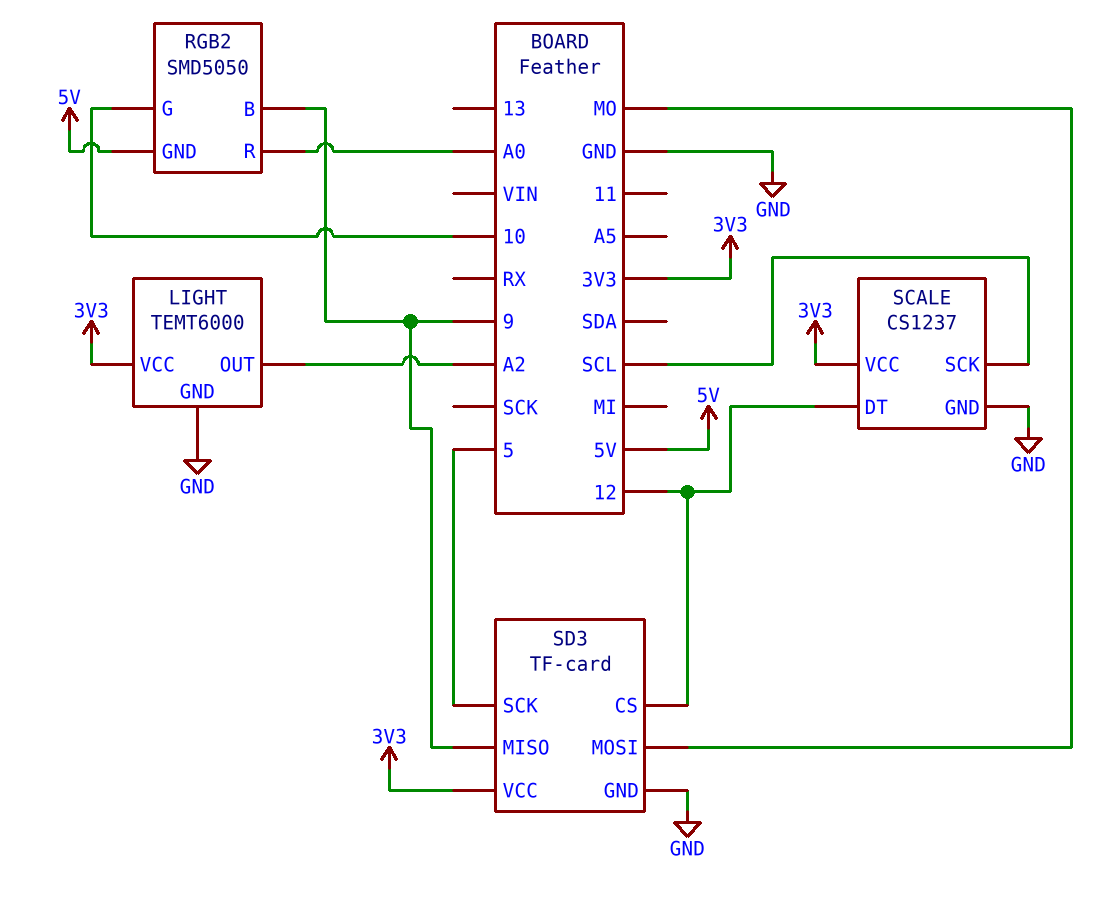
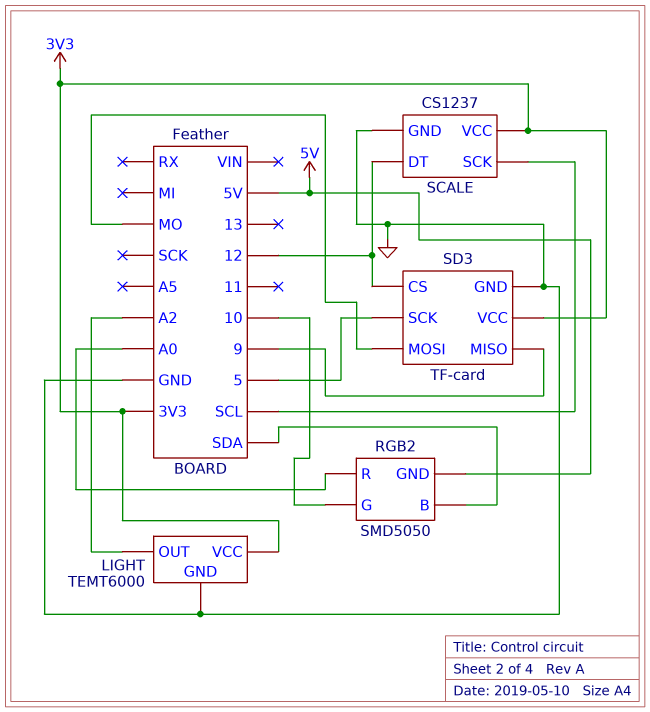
RGB2 pin B: 9 -> SDA

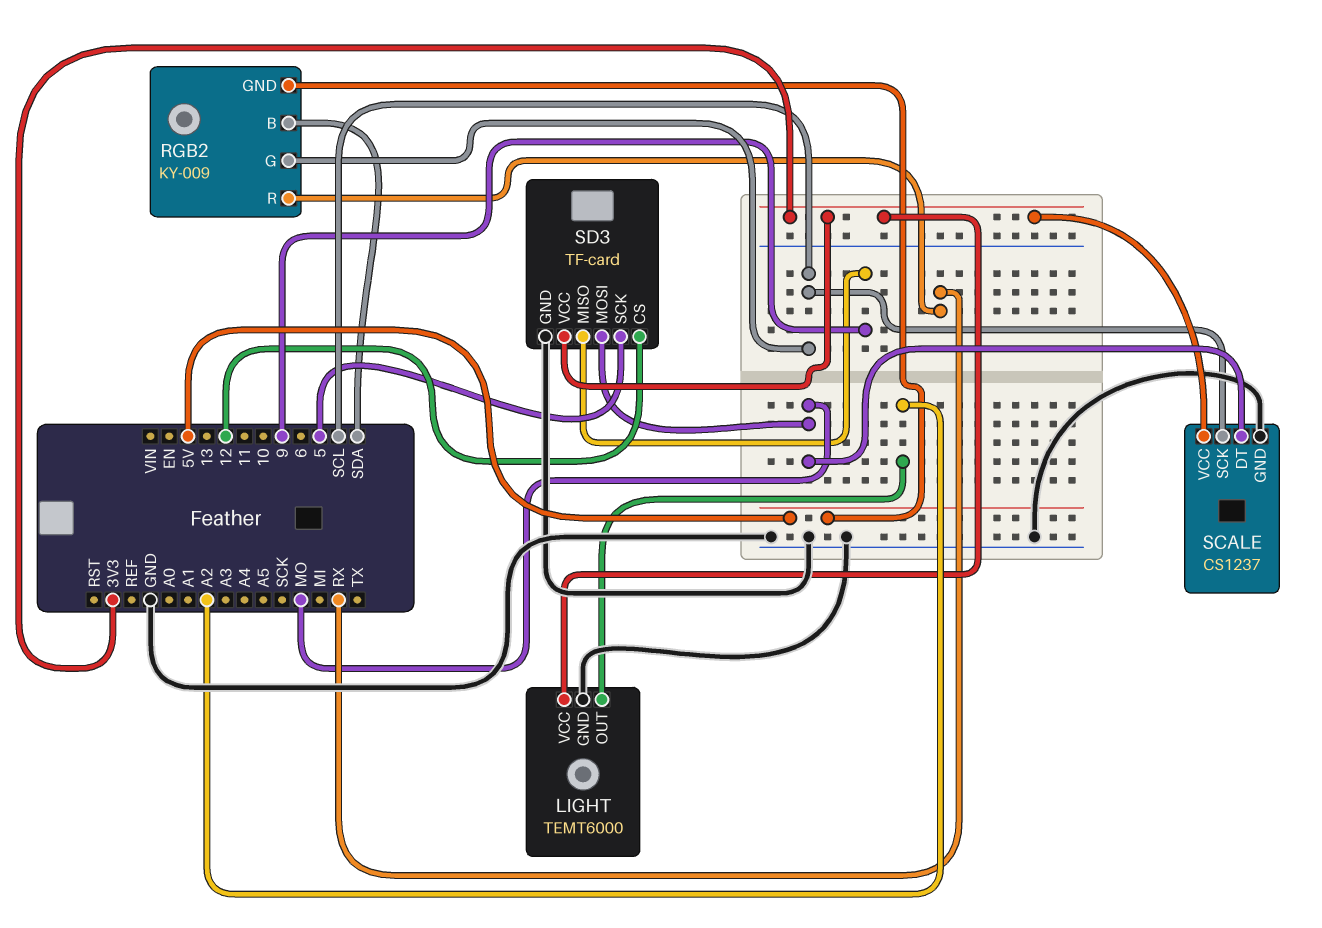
RGB2: SMD5050 -> KY-009
RGB2 pin G: 10 -> SCL
RGB2 pin R: A0 -> RX
SCALE pin DT: 12 -> MO

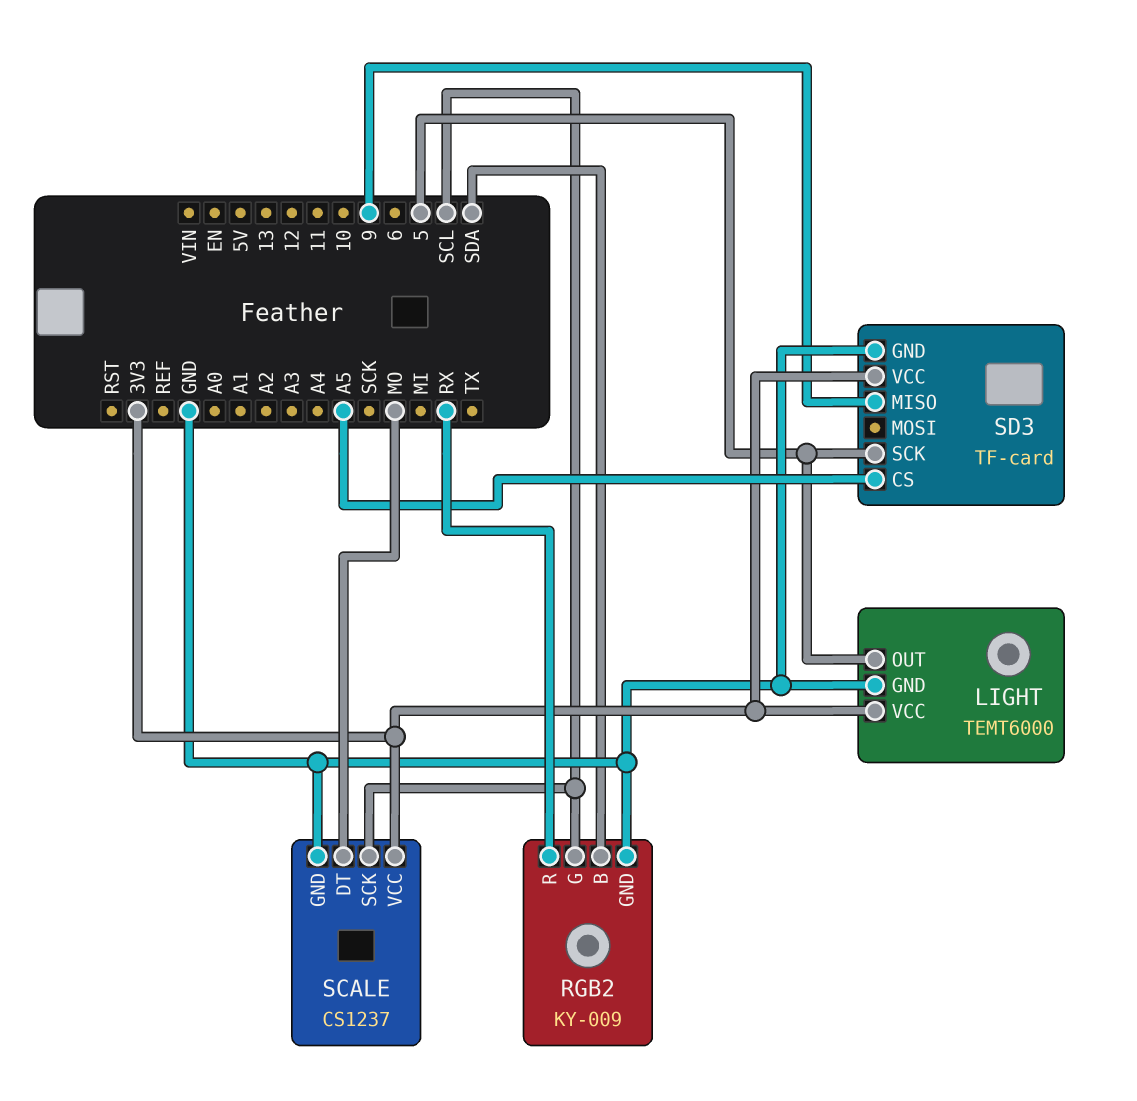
LIGHT pin OUT: A2 -> 5
RGB2 pin GND: 5V -> GND
SD3 pin CS: 12 -> A5
SD3 pin MOSI: MO -> none

